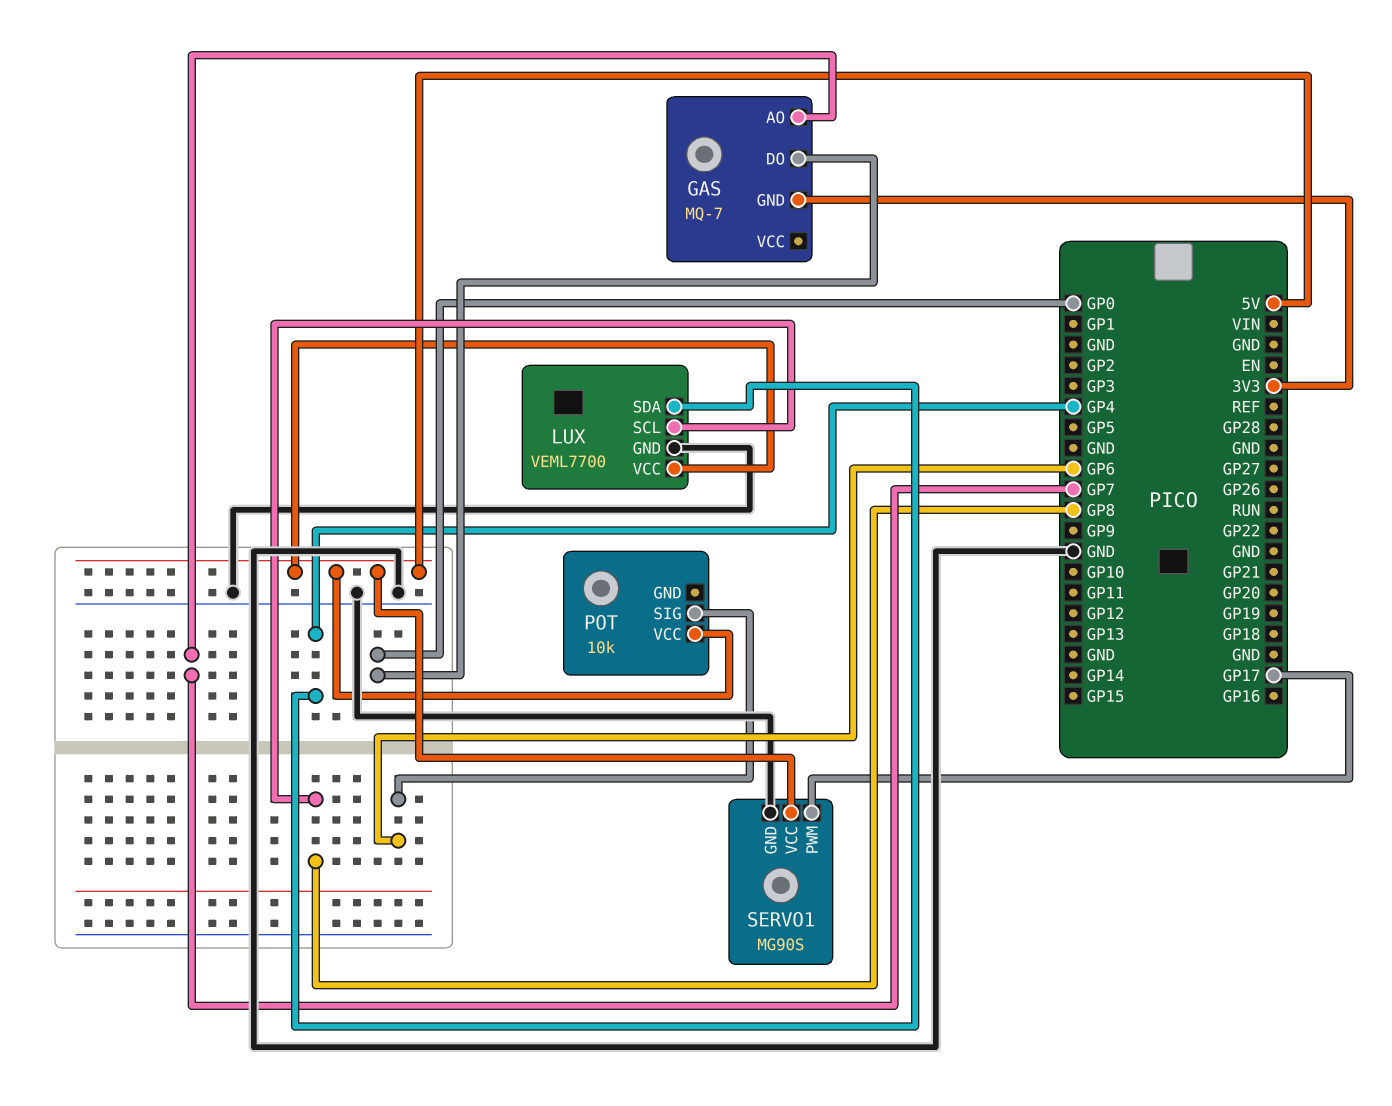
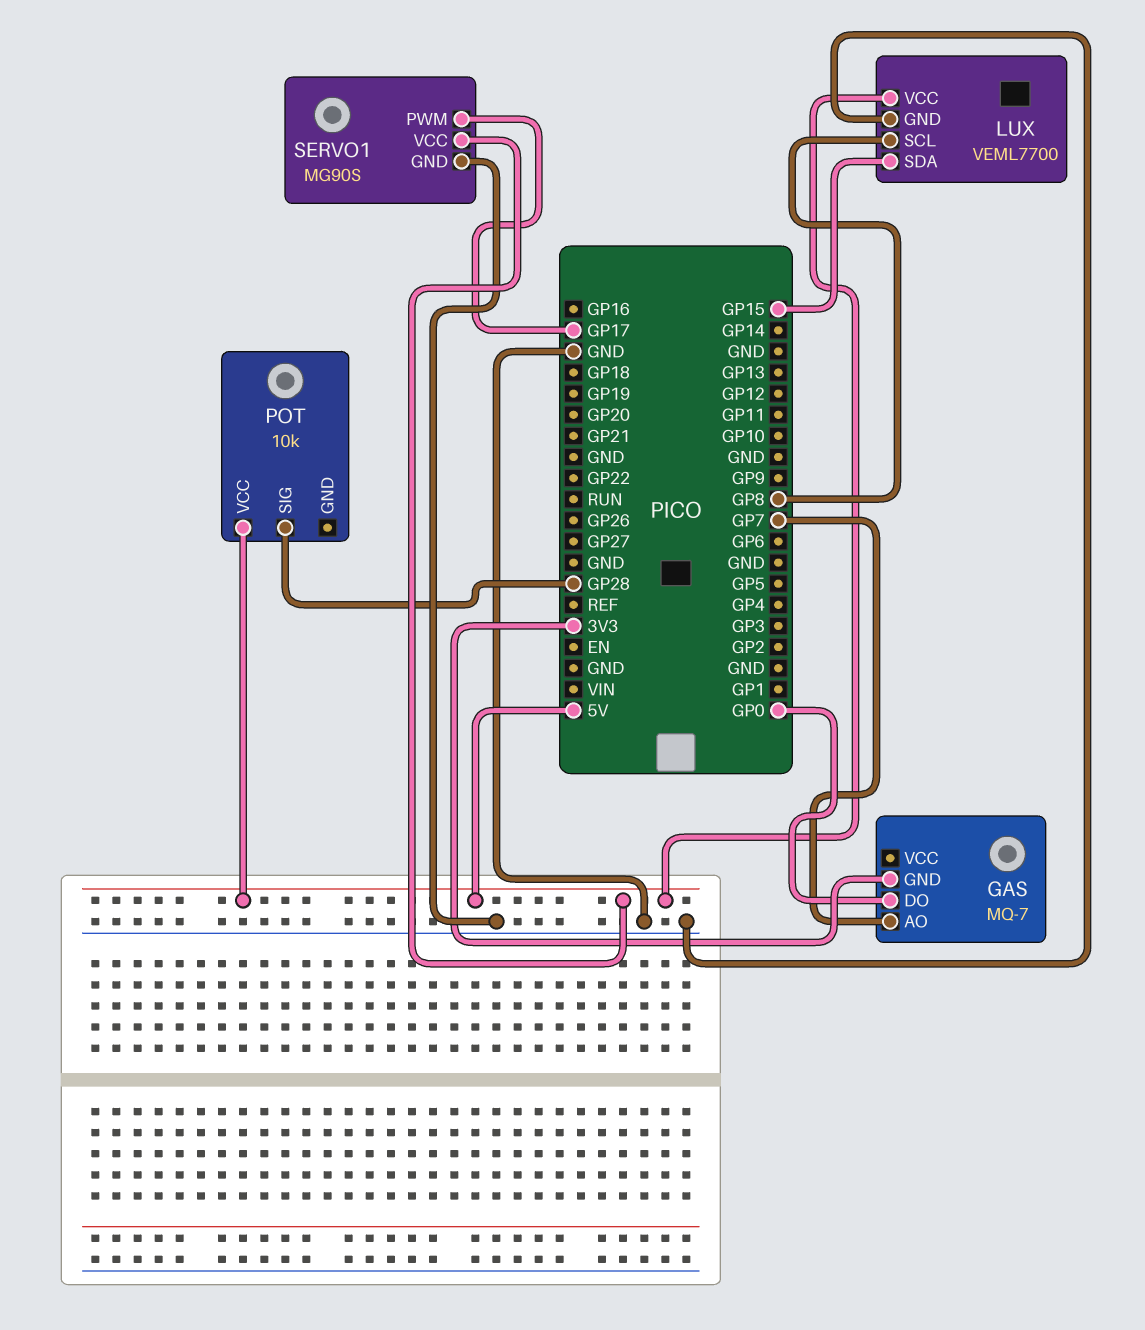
LUX pin SDA: GP4 -> GP15
POT pin SIG: GP6 -> GP28

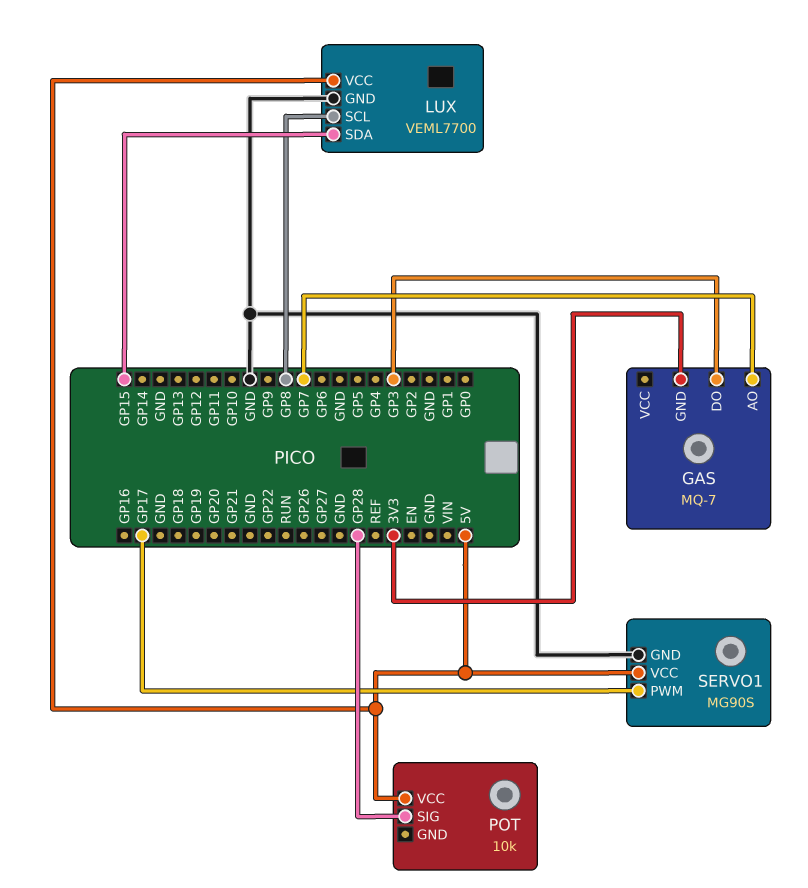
GAS pin DO: GP0 -> GP3

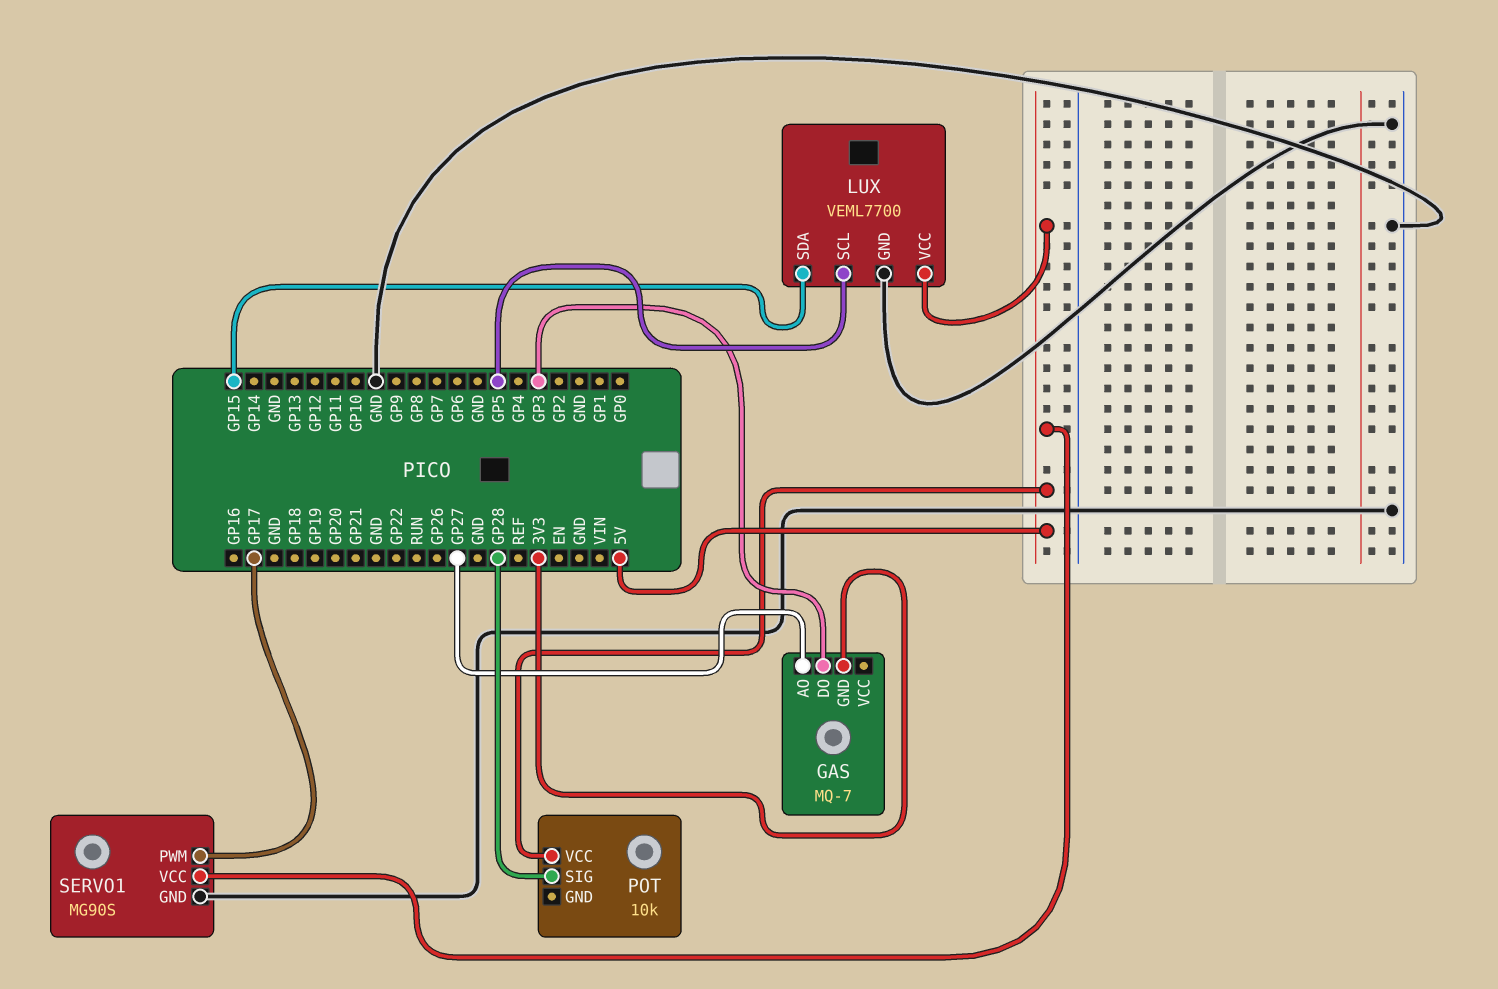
GAS pin AO: GP7 -> GP27
LUX pin SCL: GP8 -> GP5

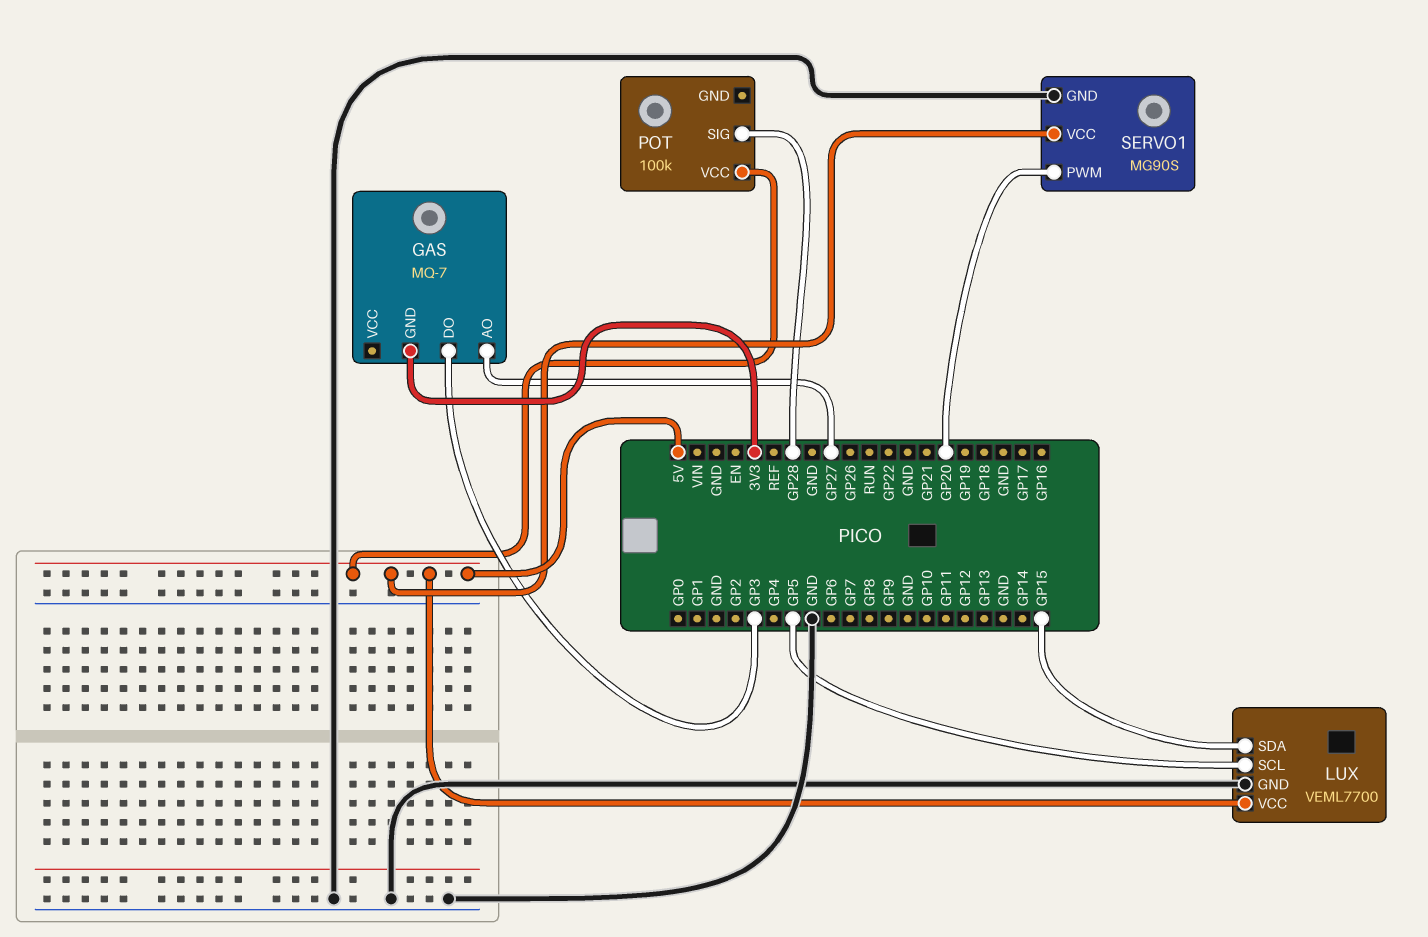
POT: 10k -> 100k
SERVO1 pin PWM: GP17 -> GP20

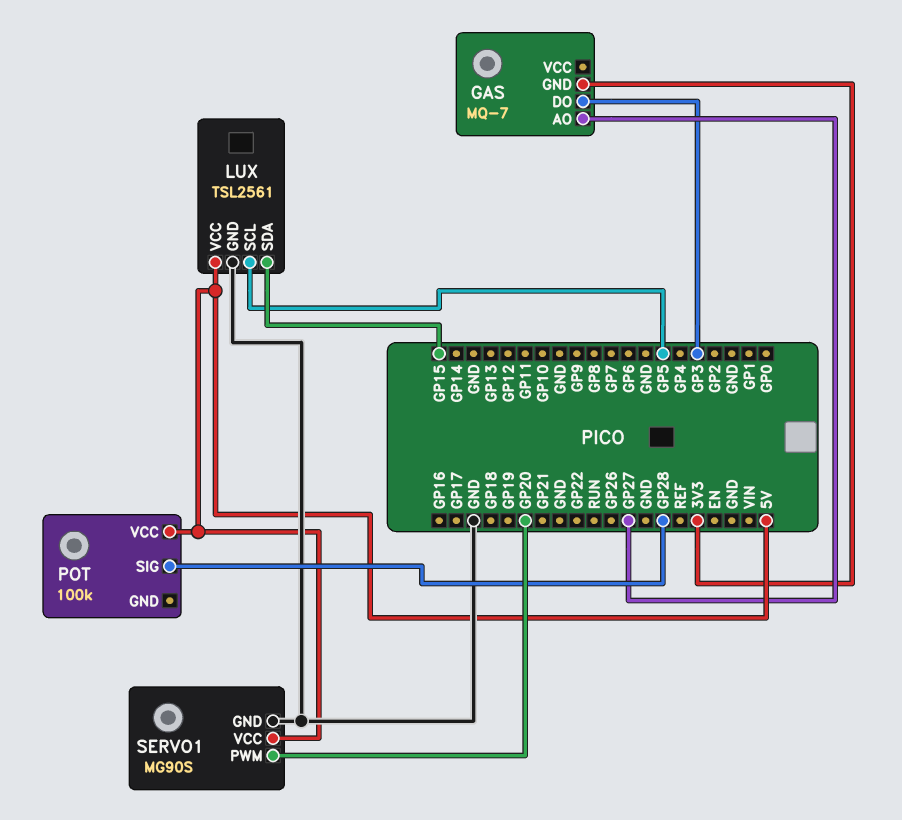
LUX: VEML7700 -> TSL2561

